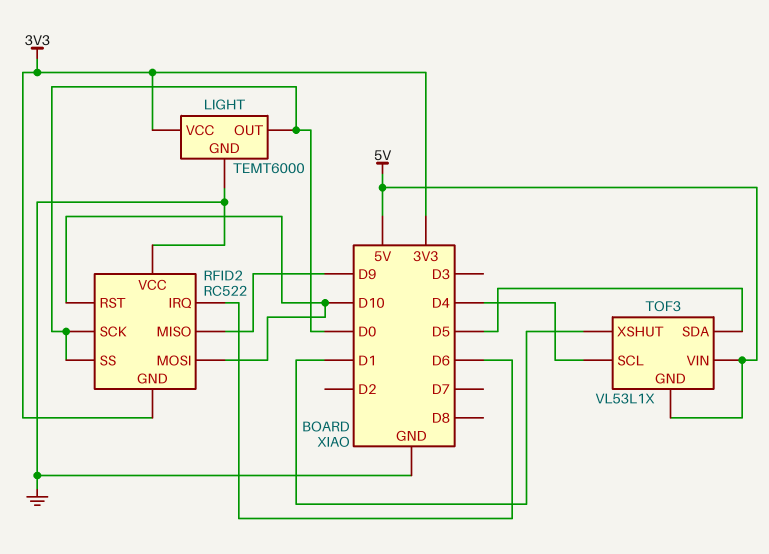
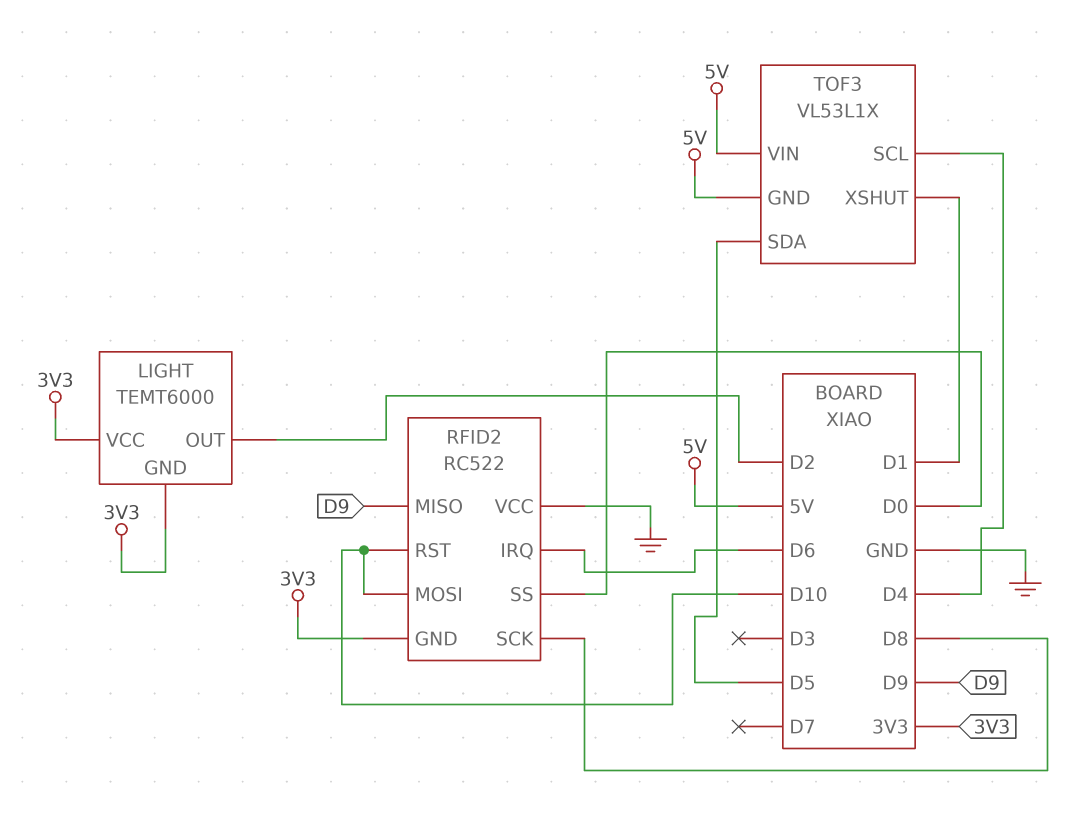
LIGHT pin GND: GND -> 3V3
LIGHT pin OUT: D0 -> D2
RFID2 pin SCK: D0 -> D8

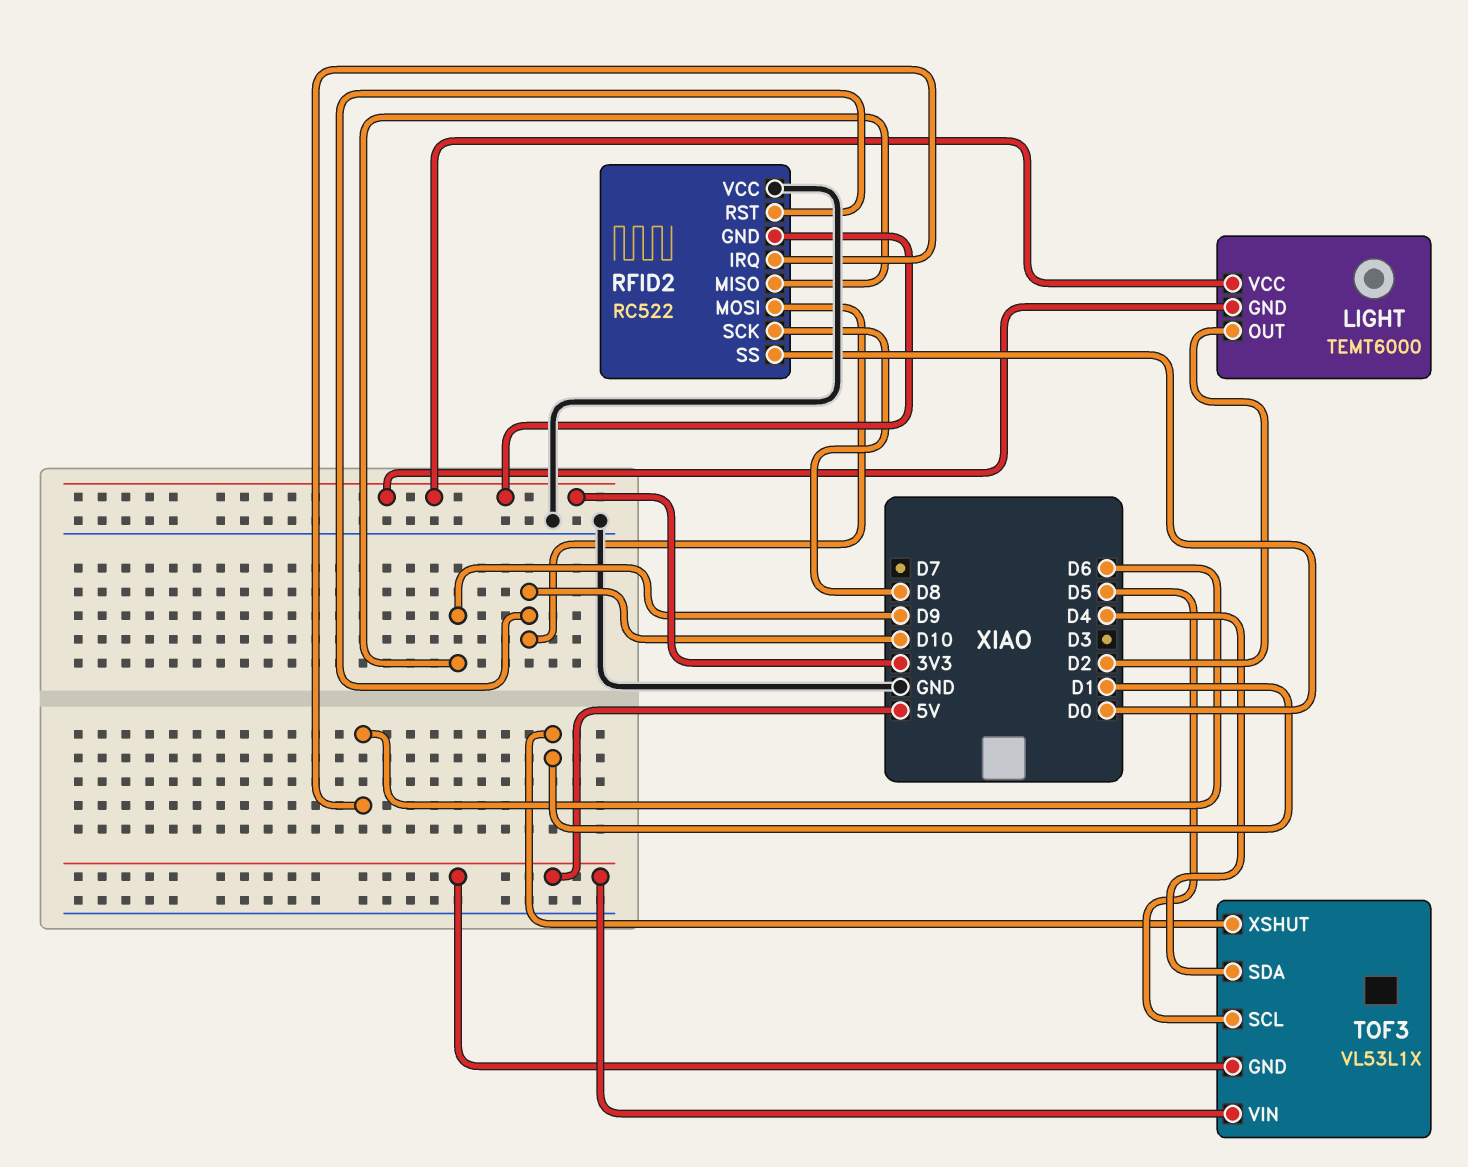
TOF3 pin SCL: D4 -> D5
TOF3 pin SDA: D5 -> D4

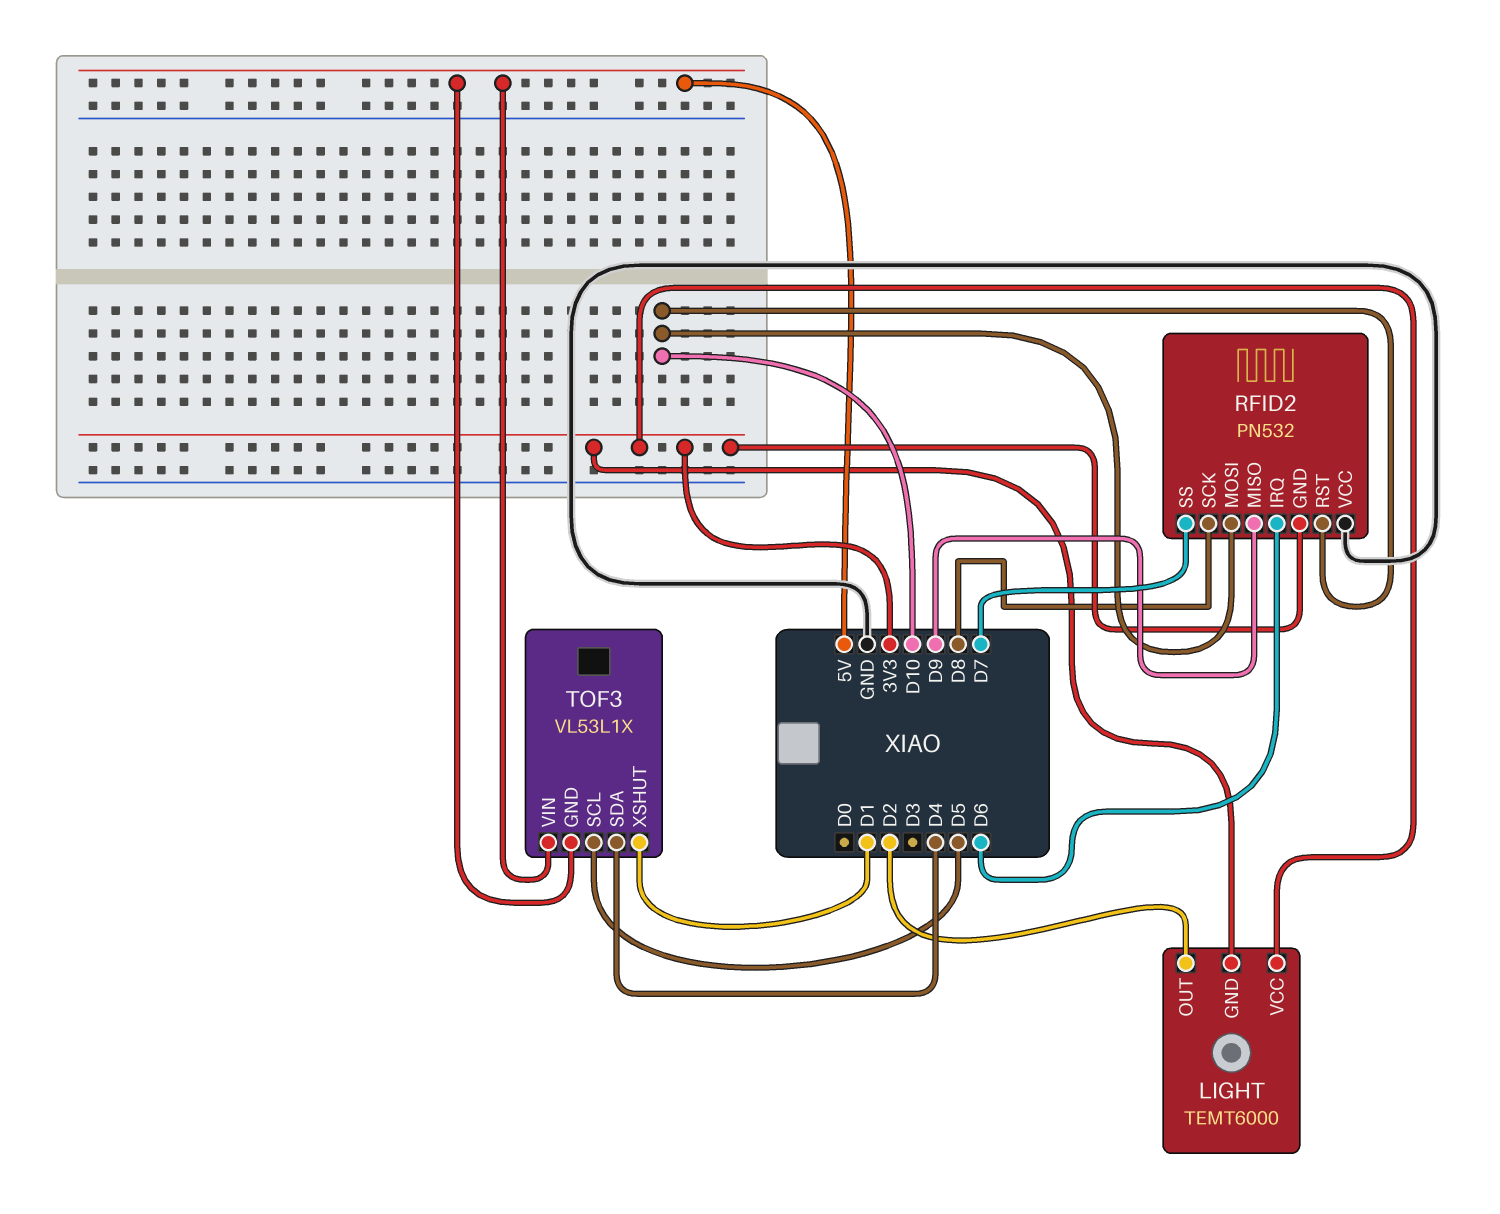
RFID2: RC522 -> PN532
RFID2 pin SS: D0 -> D7

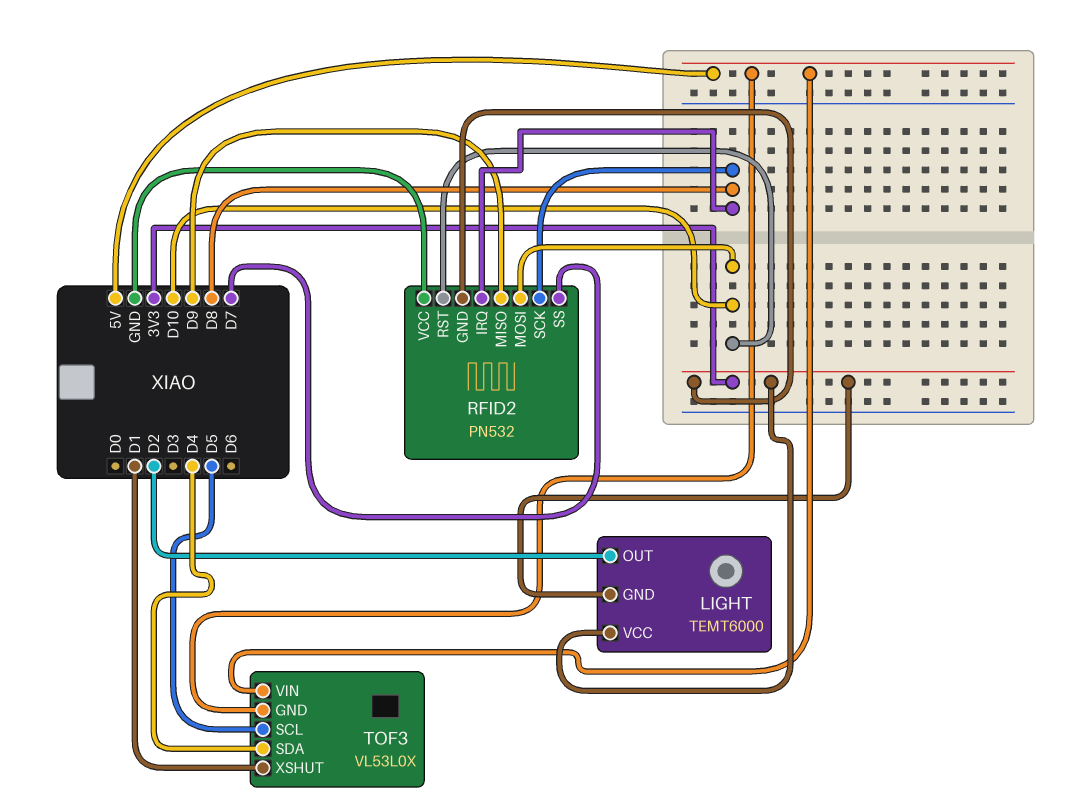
RFID2 pin IRQ: D6 -> D8
TOF3: VL53L1X -> VL53L0X

